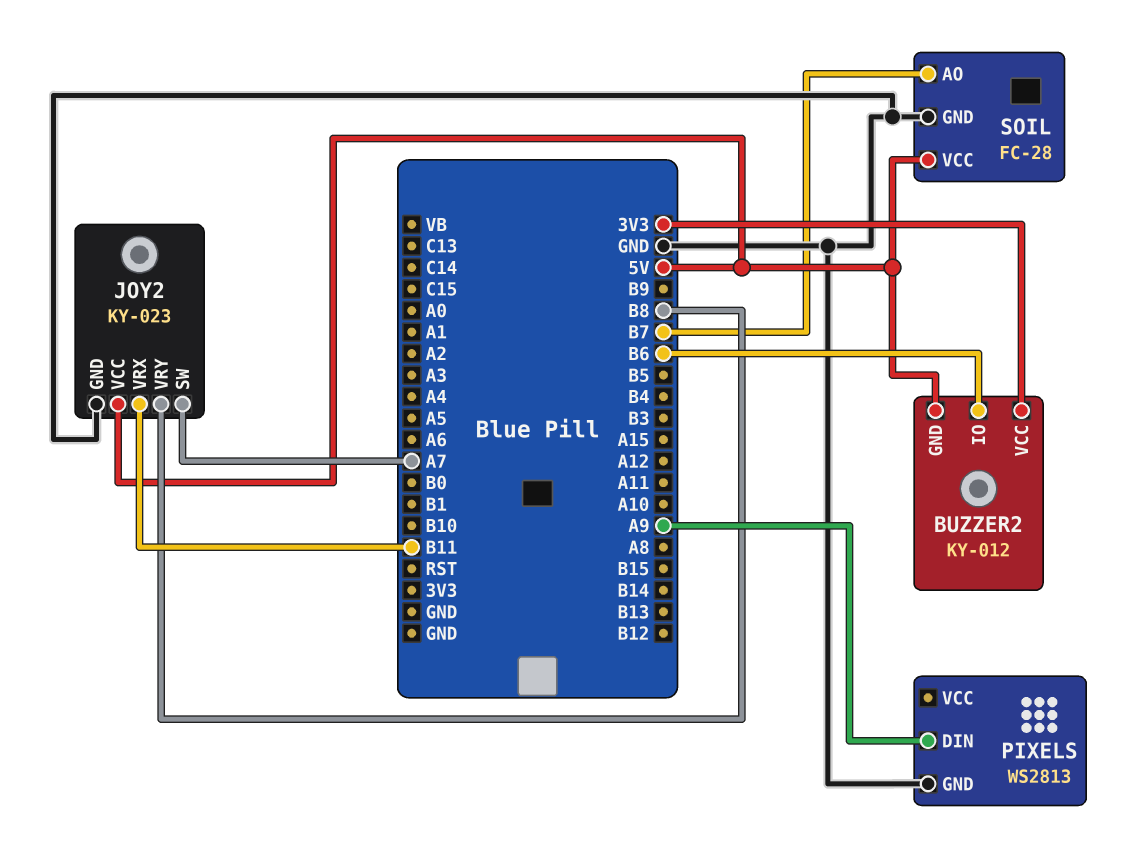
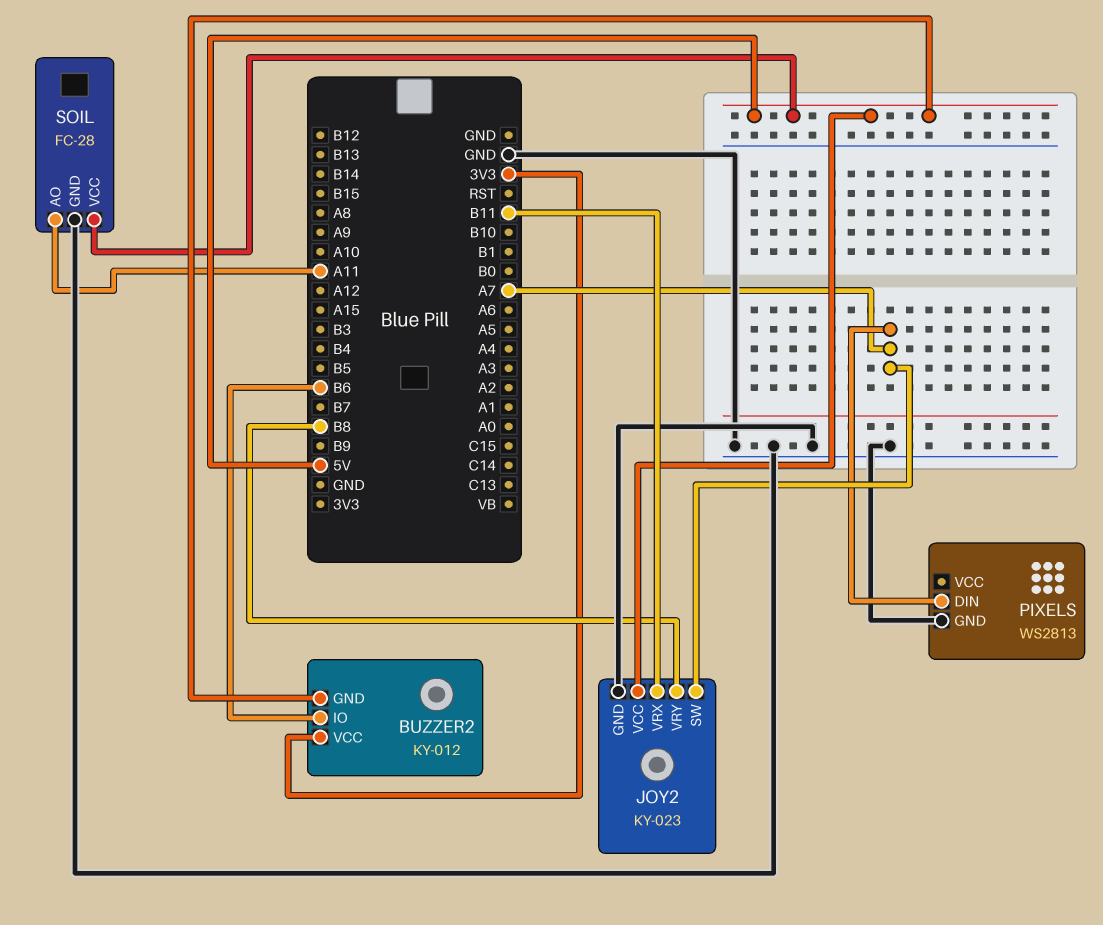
PIXELS pin DIN: A9 -> A7
SOIL pin AO: B7 -> A11

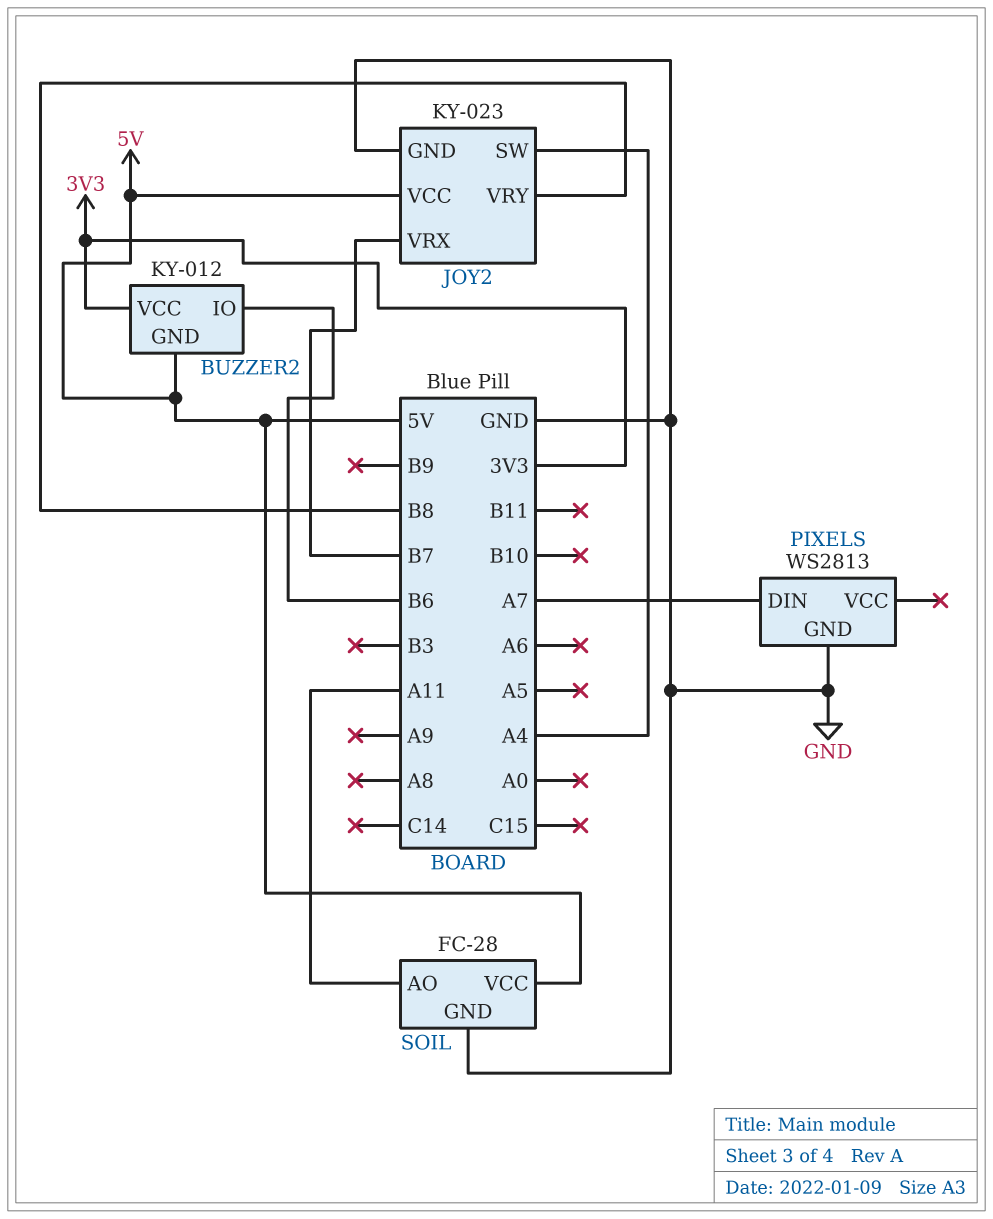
JOY2 pin SW: A7 -> A4
JOY2 pin VRX: B11 -> B7

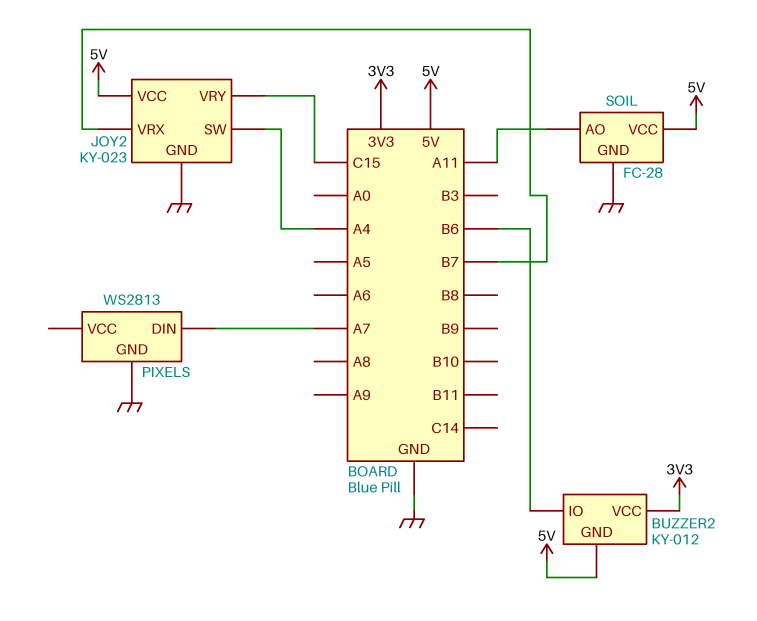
JOY2 pin VRY: B8 -> C15

